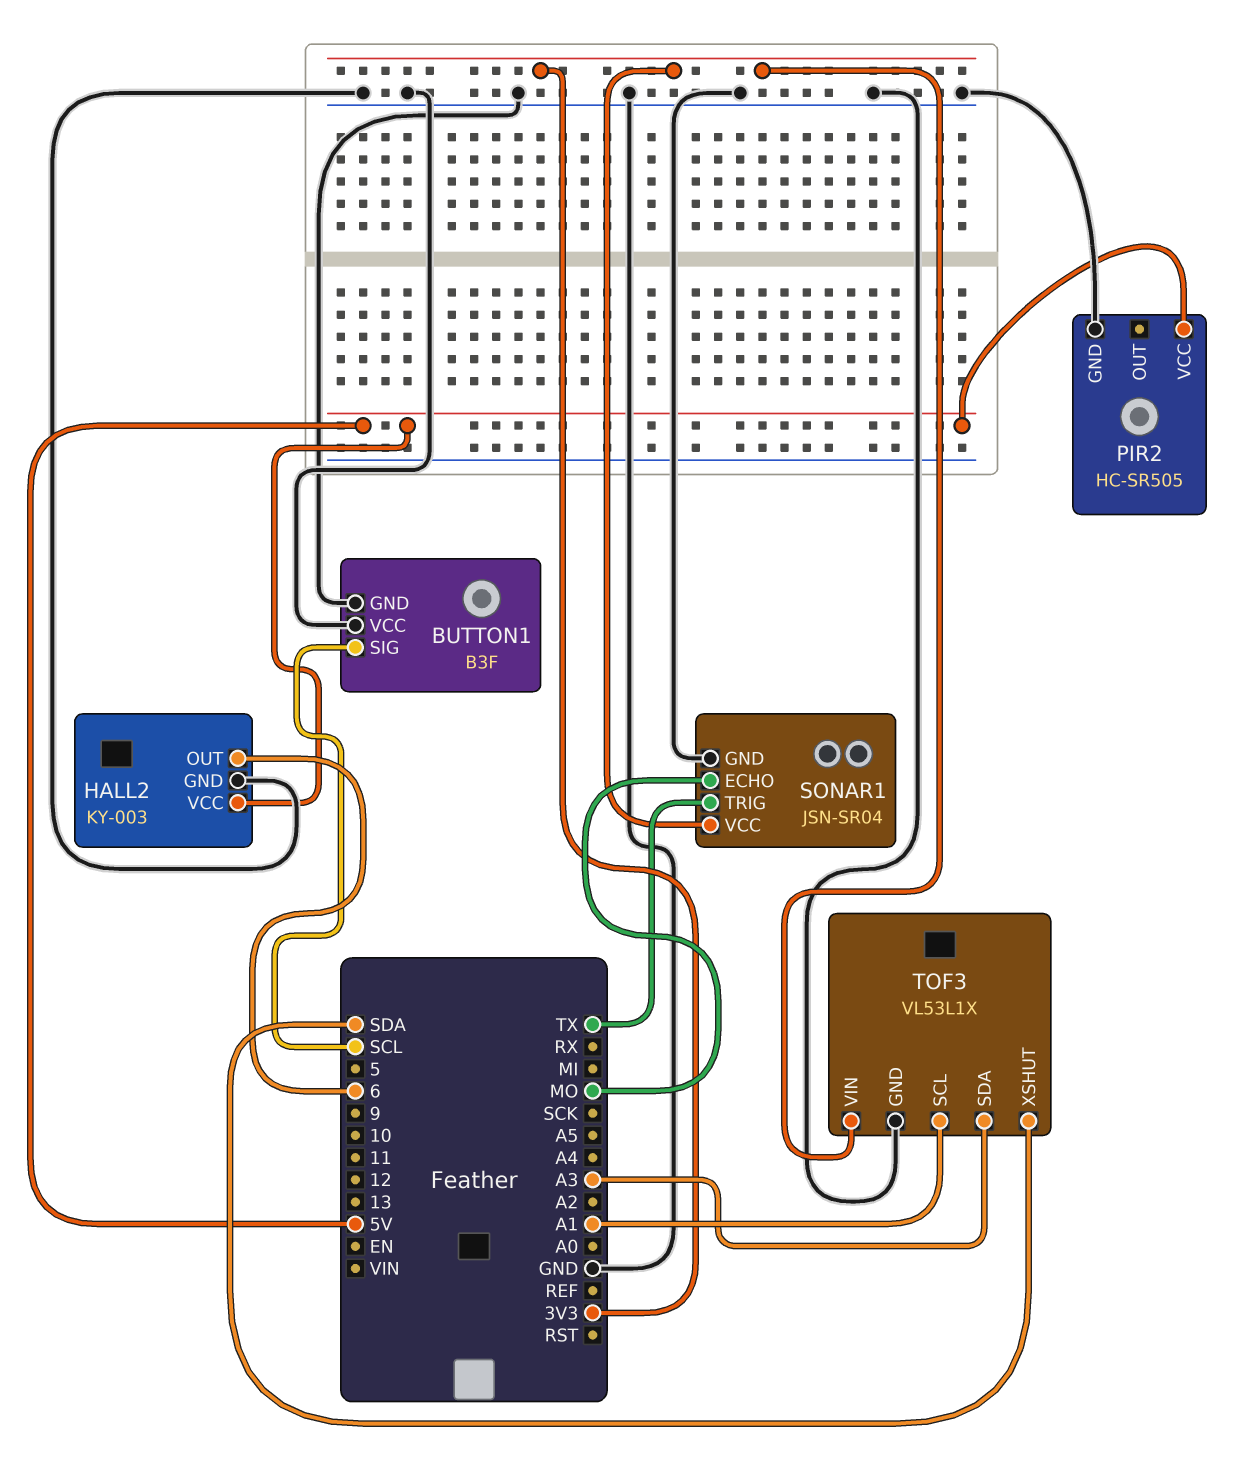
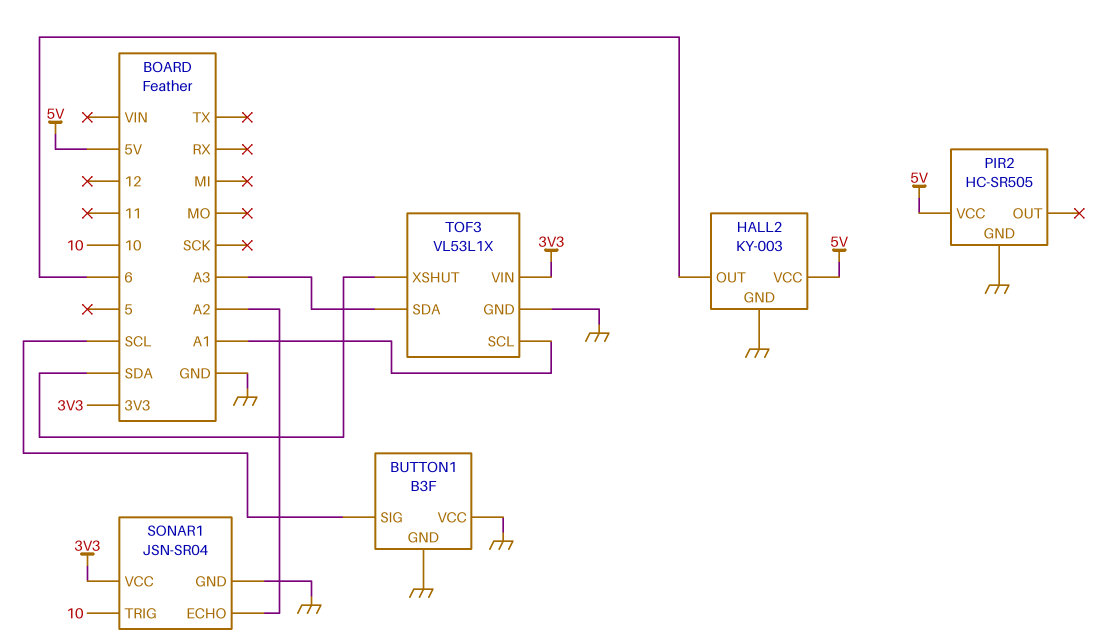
SONAR1 pin ECHO: MO -> A2
SONAR1 pin TRIG: TX -> 10

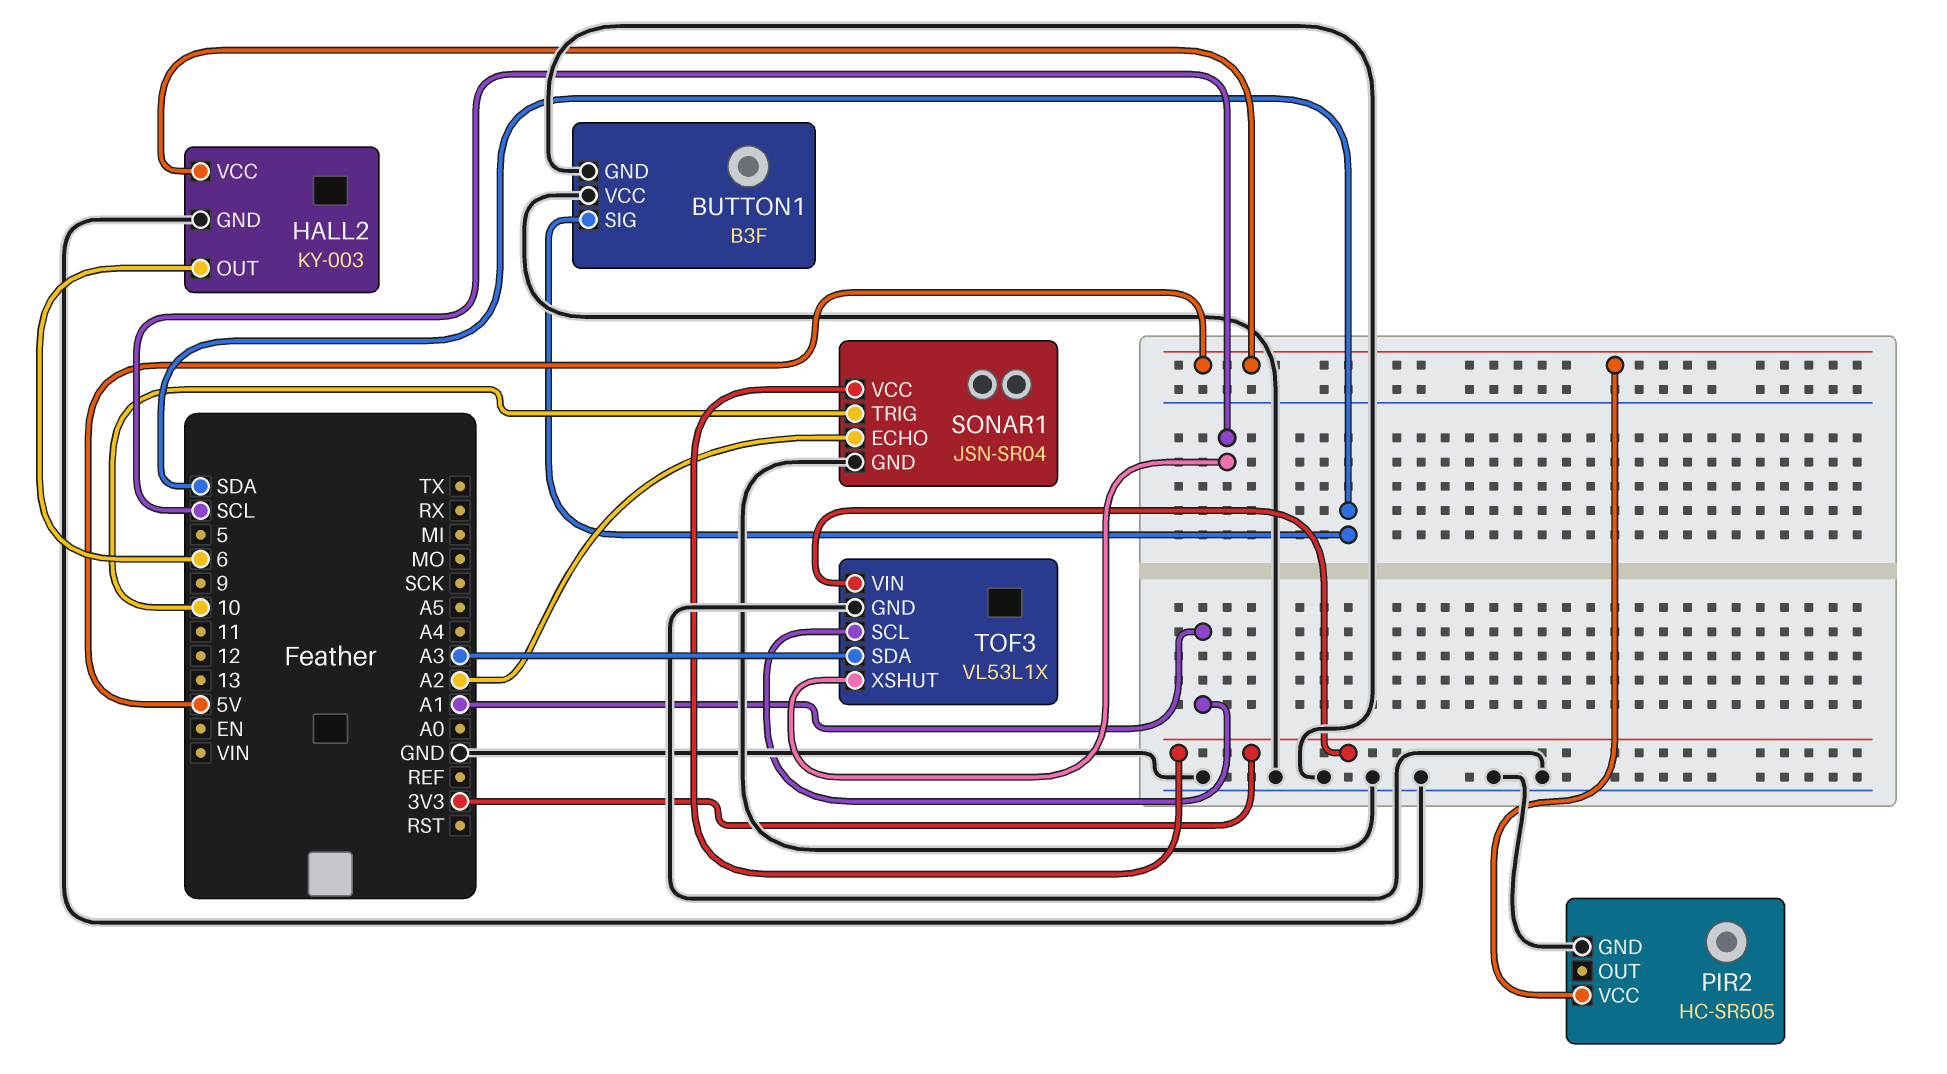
BUTTON1 pin SIG: SCL -> SDA
TOF3 pin XSHUT: SDA -> SCL

